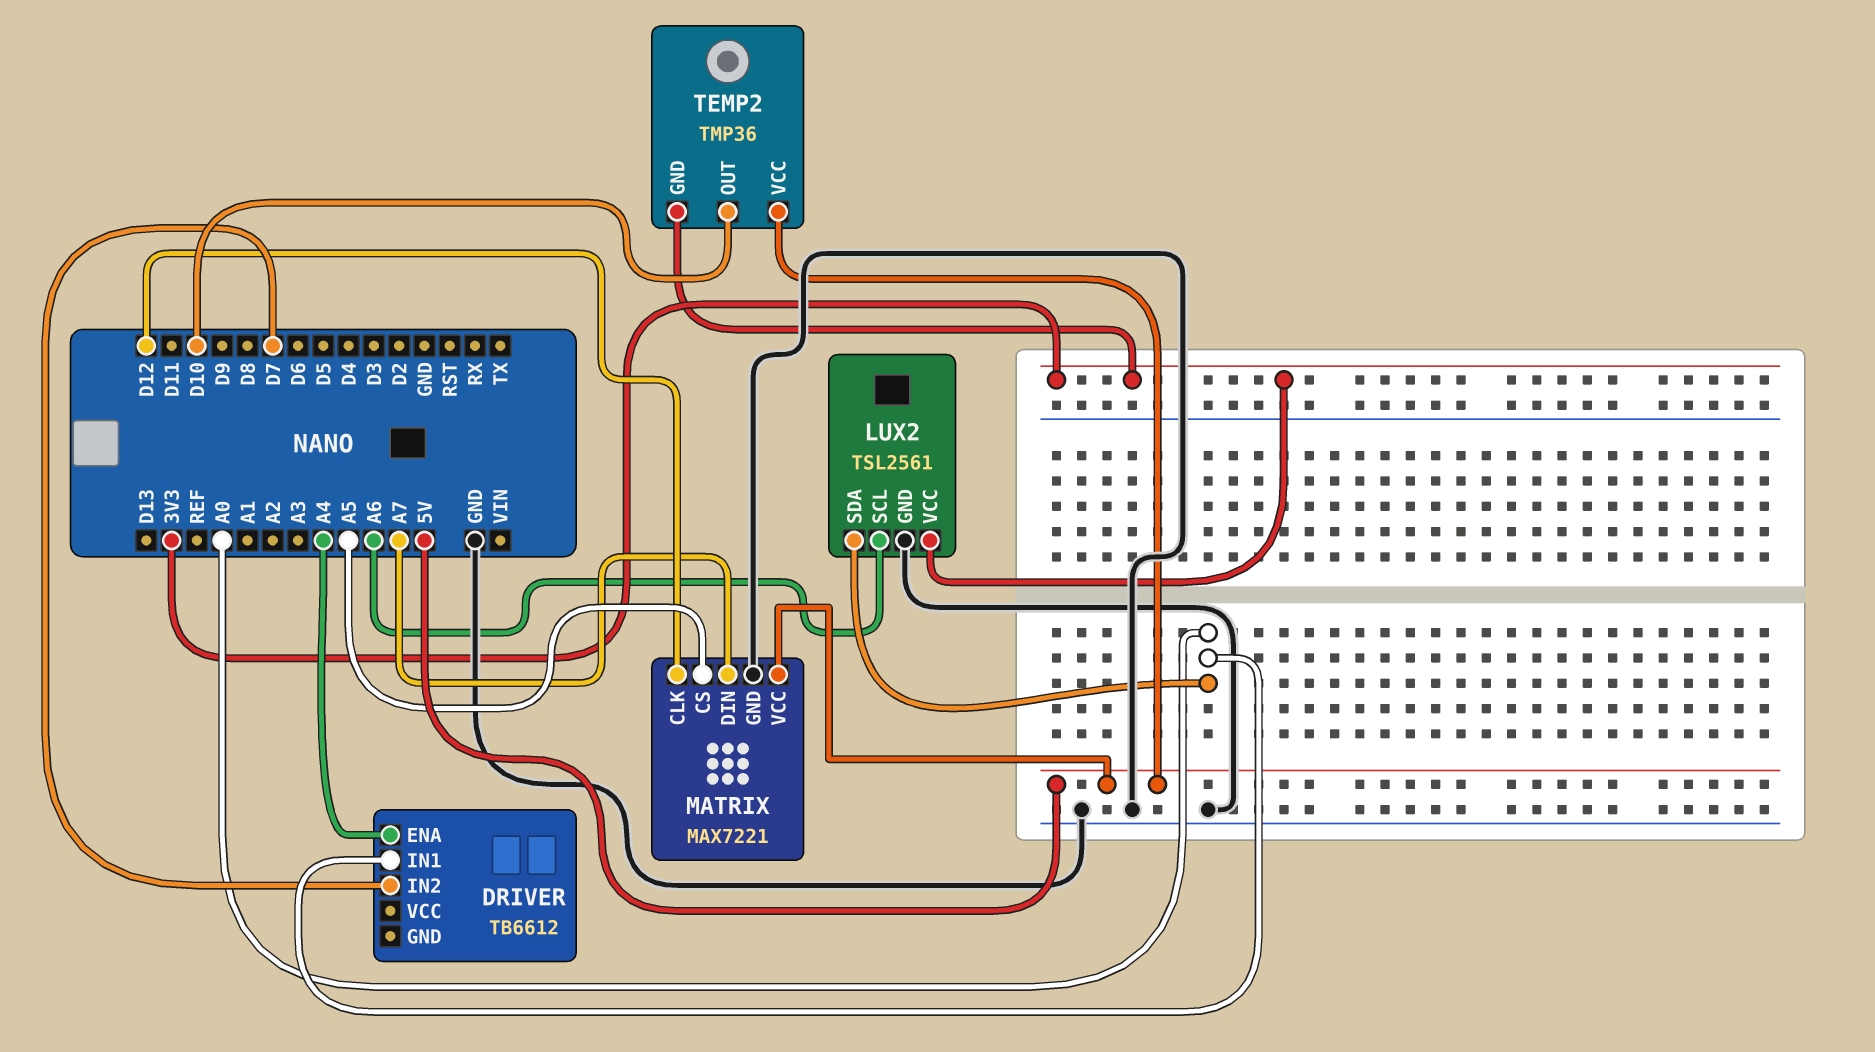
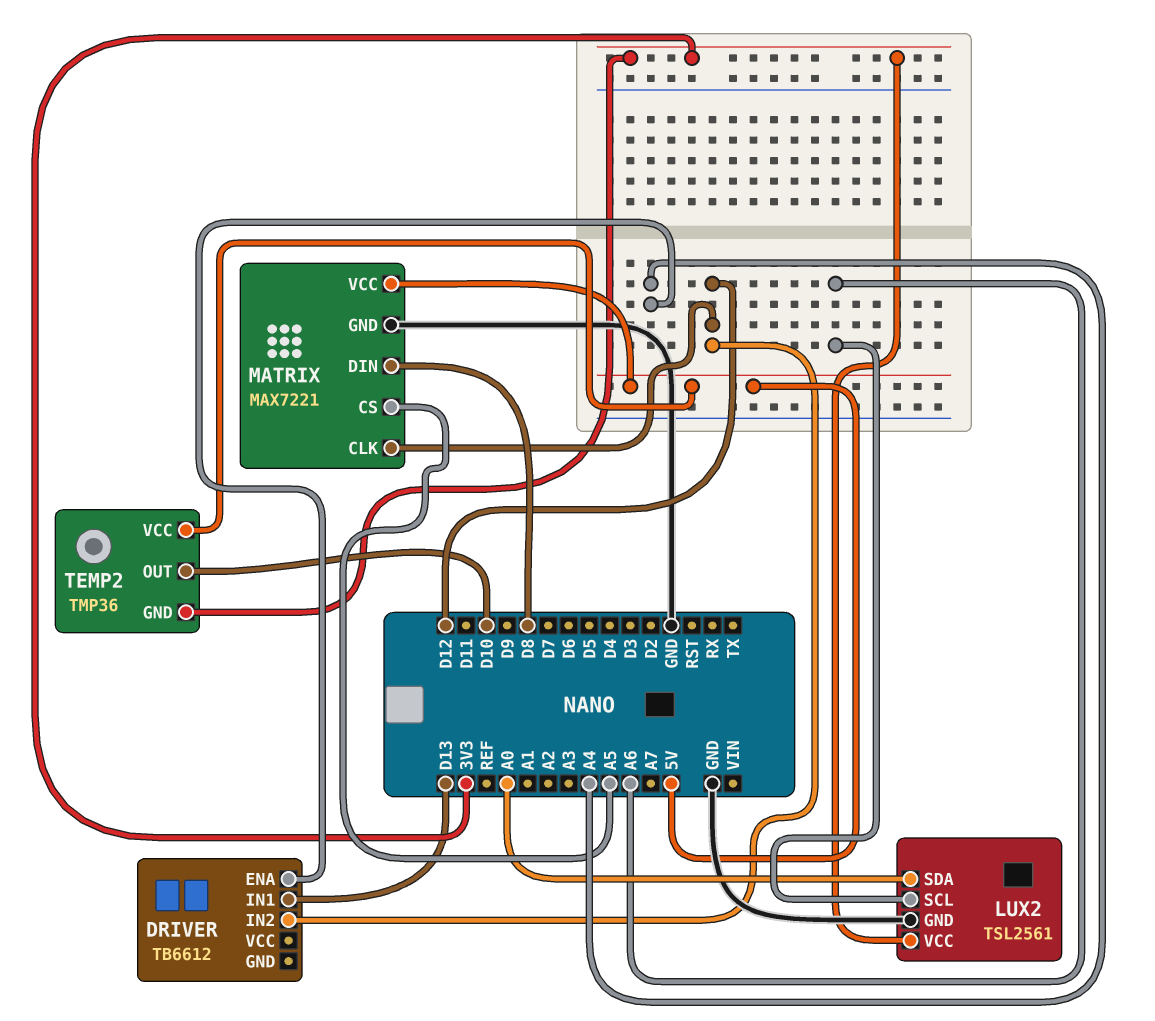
DRIVER pin IN1: A0 -> D13
DRIVER pin IN2: D7 -> D12
MATRIX pin DIN: A7 -> D8

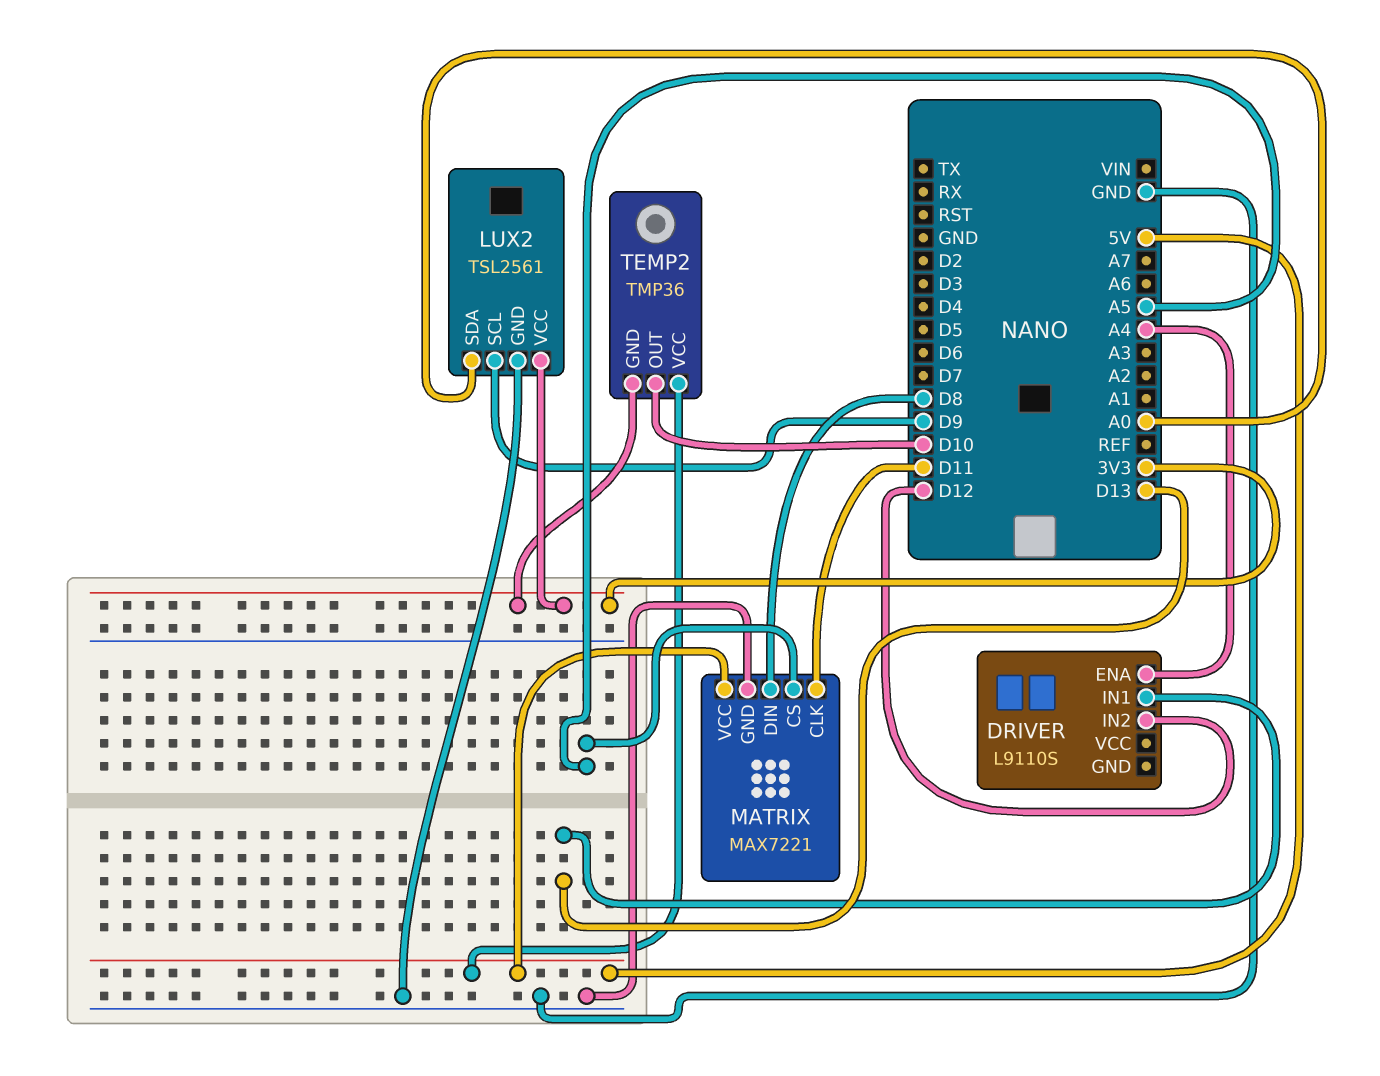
DRIVER: TB6612 -> L9110S
LUX2 pin SCL: A6 -> D9
MATRIX pin CLK: D12 -> D11

